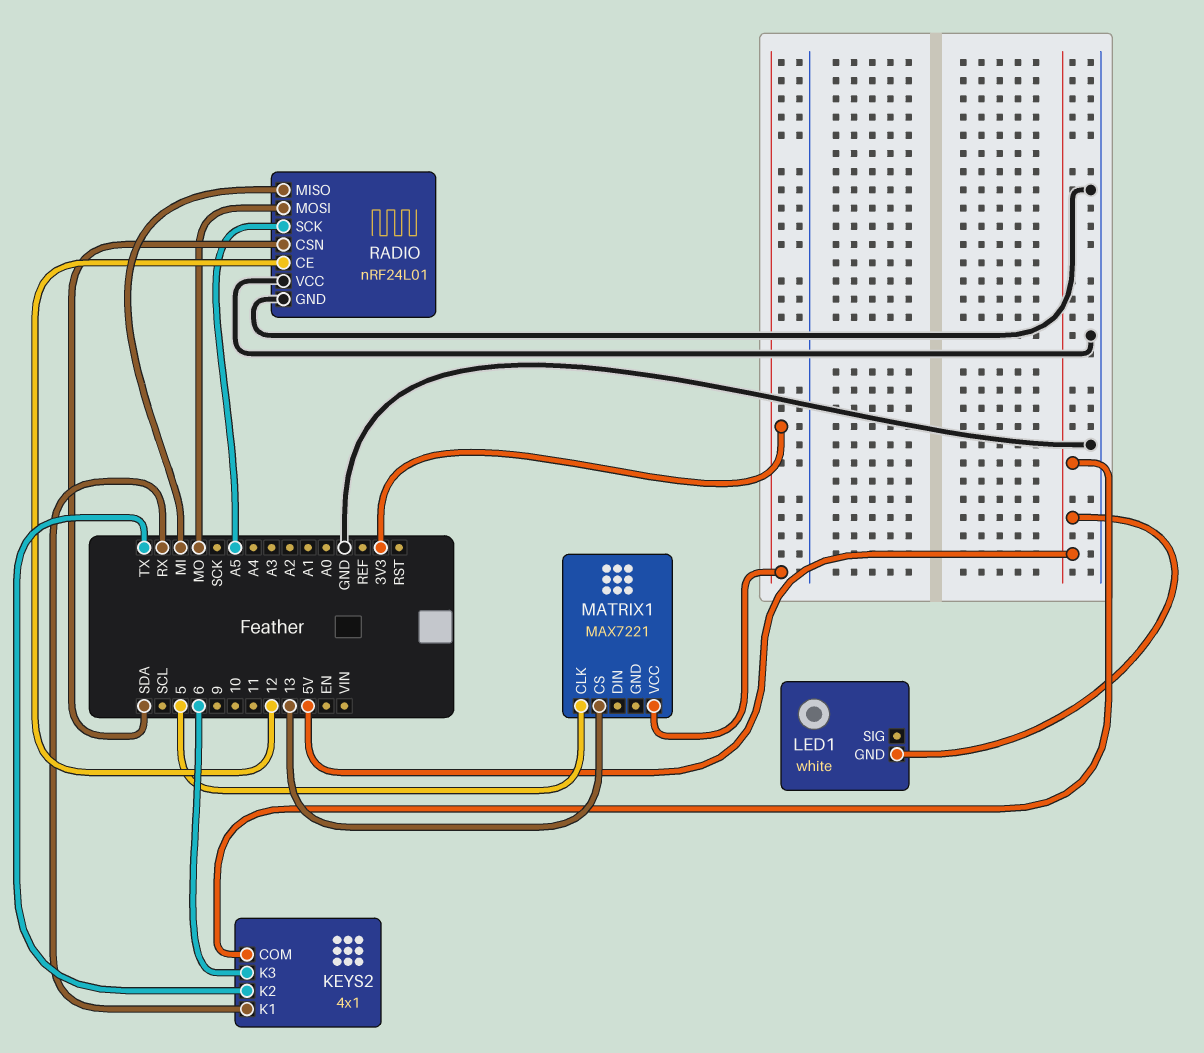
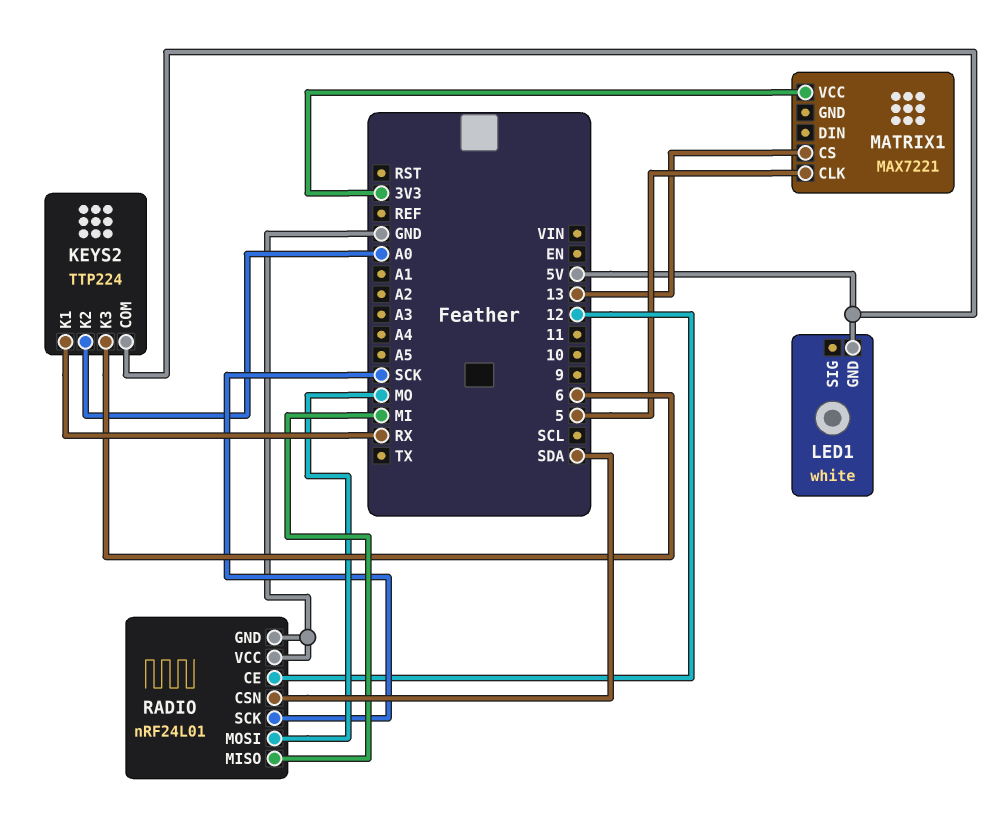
KEYS2: 4x1 -> TTP224
KEYS2 pin K2: TX -> A0
RADIO pin SCK: A5 -> SCK

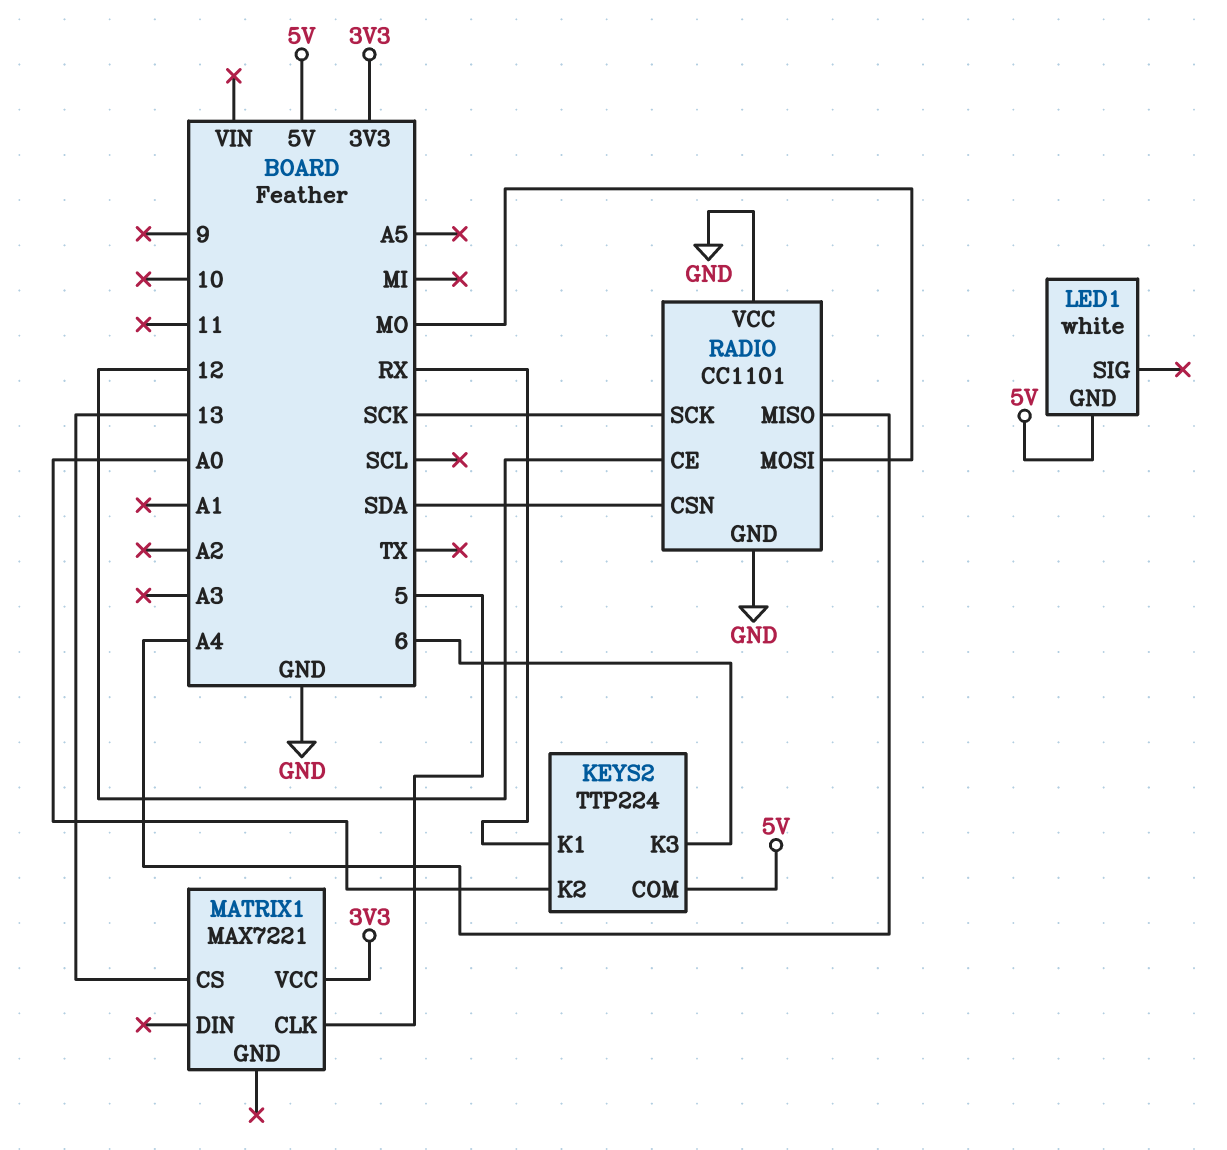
RADIO: nRF24L01 -> CC1101
RADIO pin MISO: MI -> A4

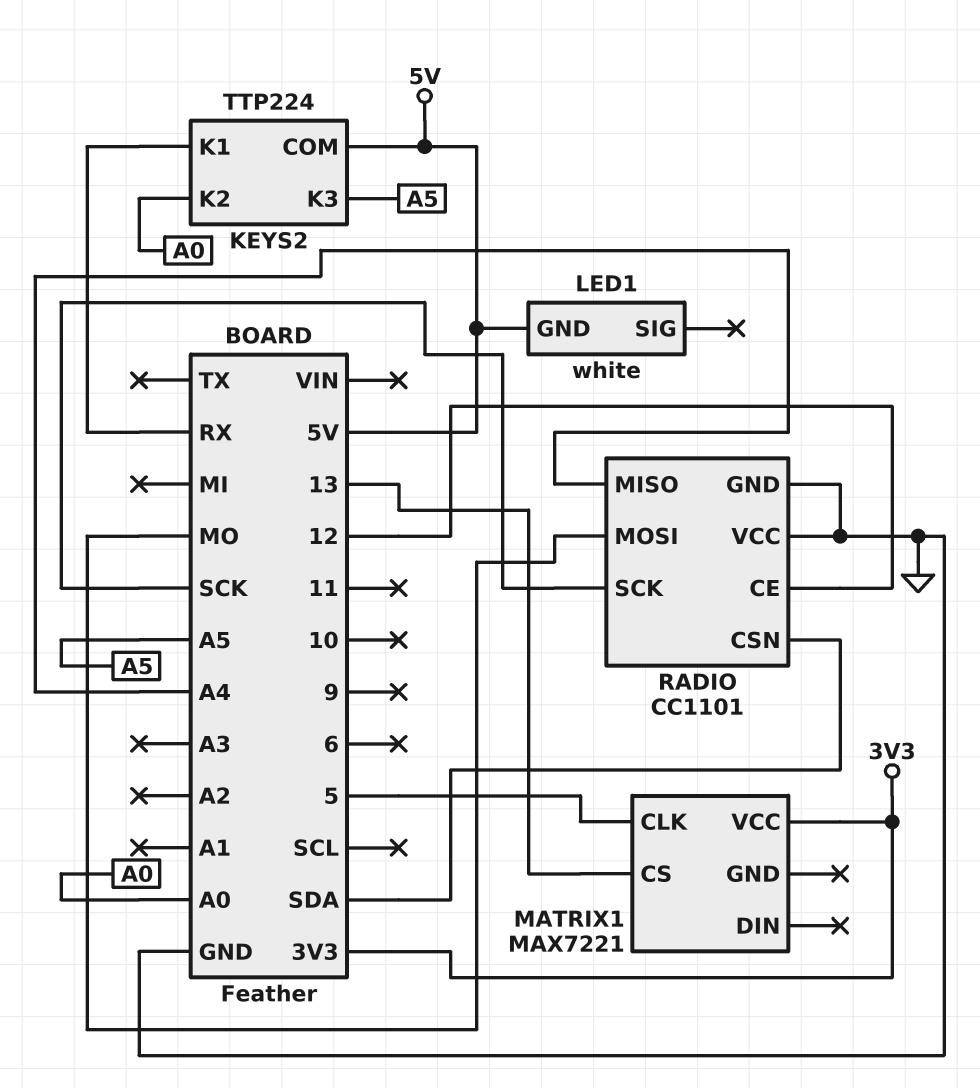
KEYS2 pin K3: 6 -> A5

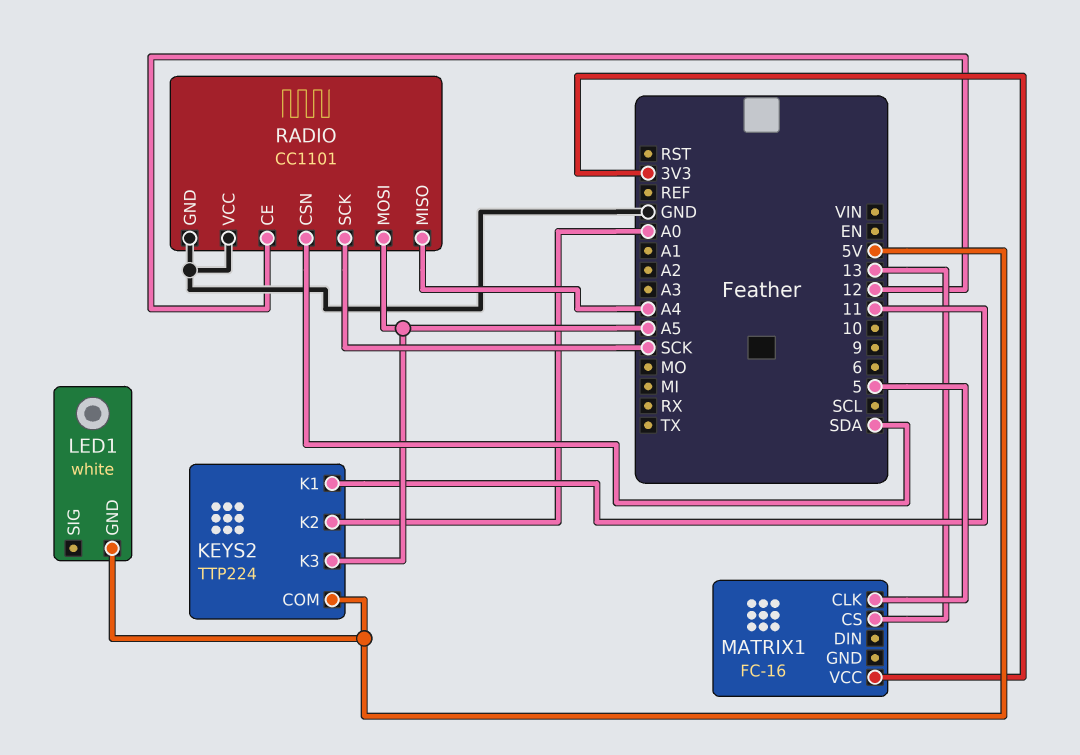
KEYS2 pin K1: RX -> 11
MATRIX1: MAX7221 -> FC-16
RADIO pin MOSI: MO -> A5

